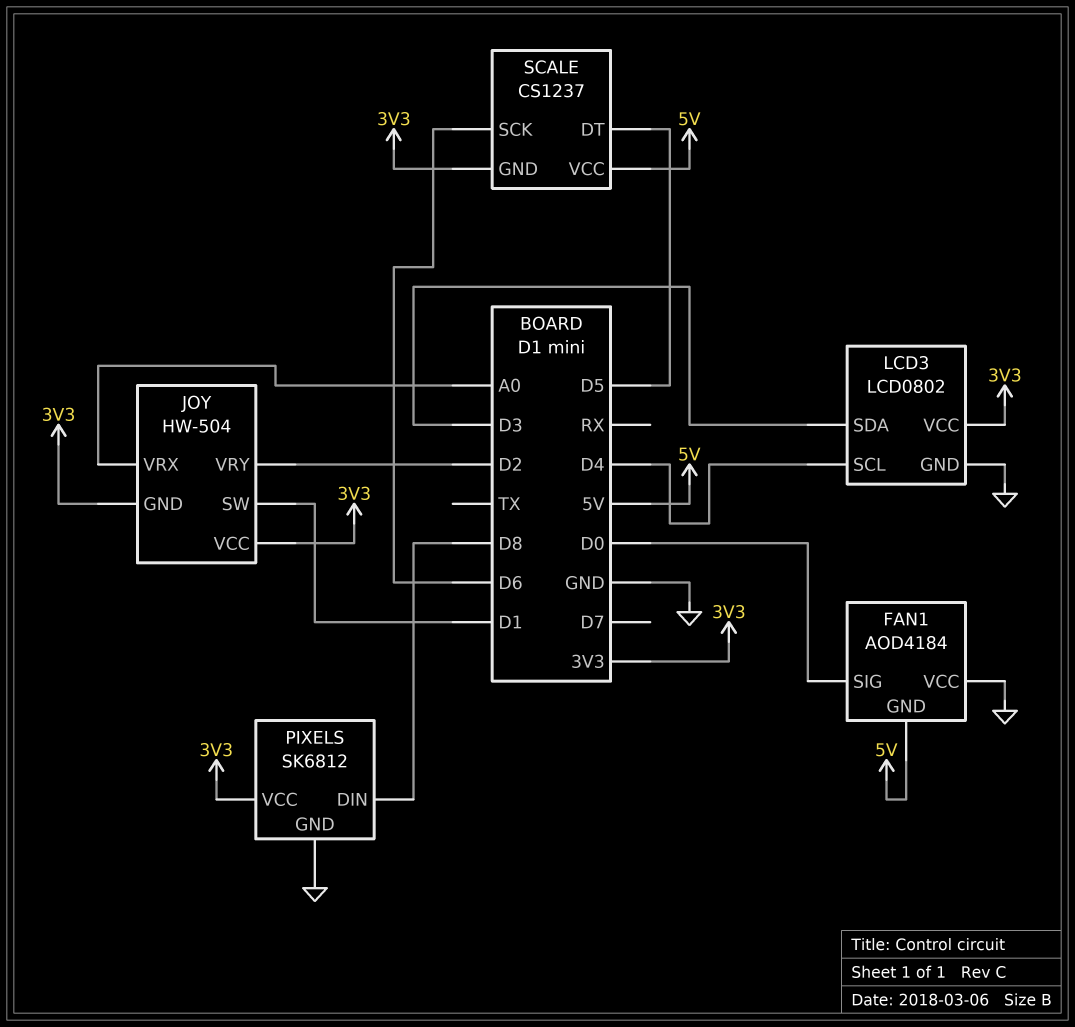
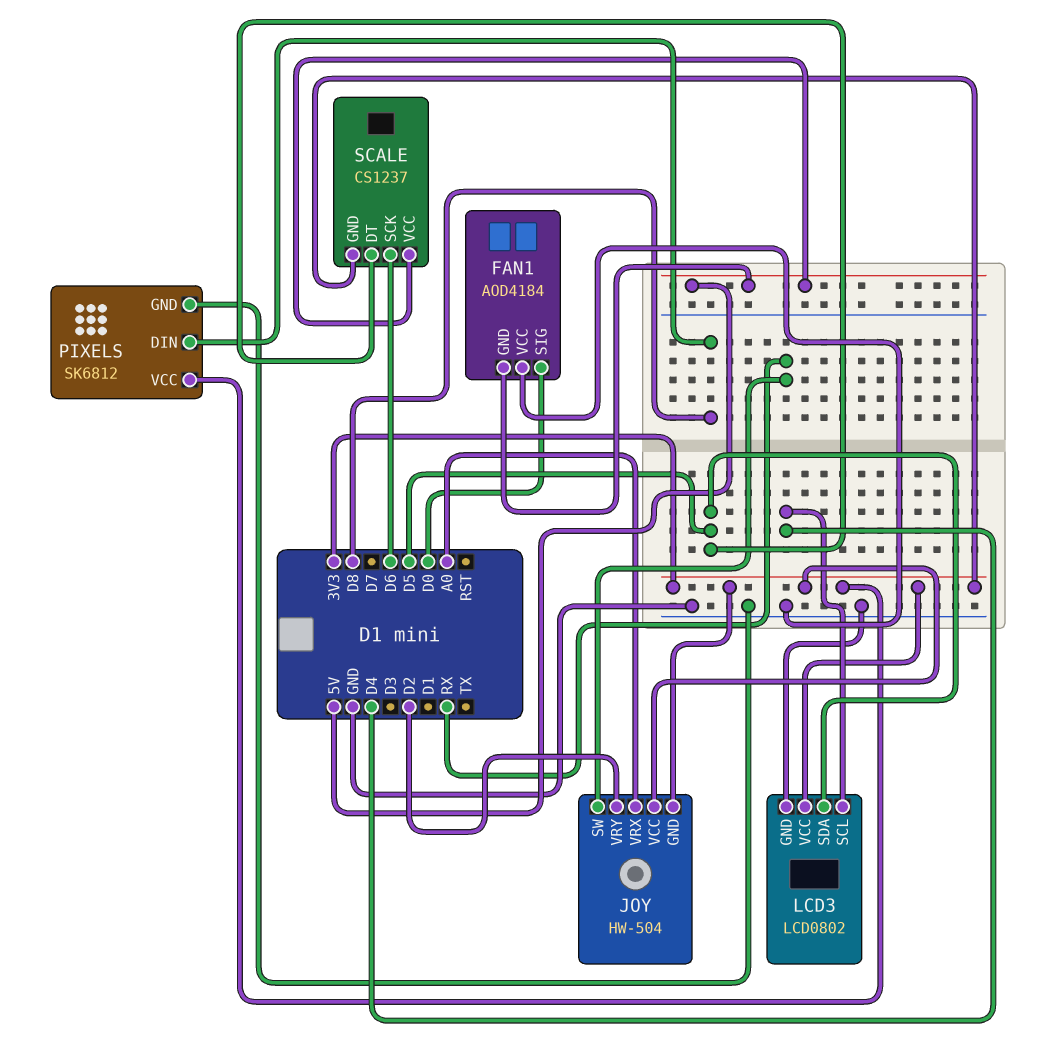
JOY pin SW: D1 -> RX
LCD3 pin SDA: D3 -> D5

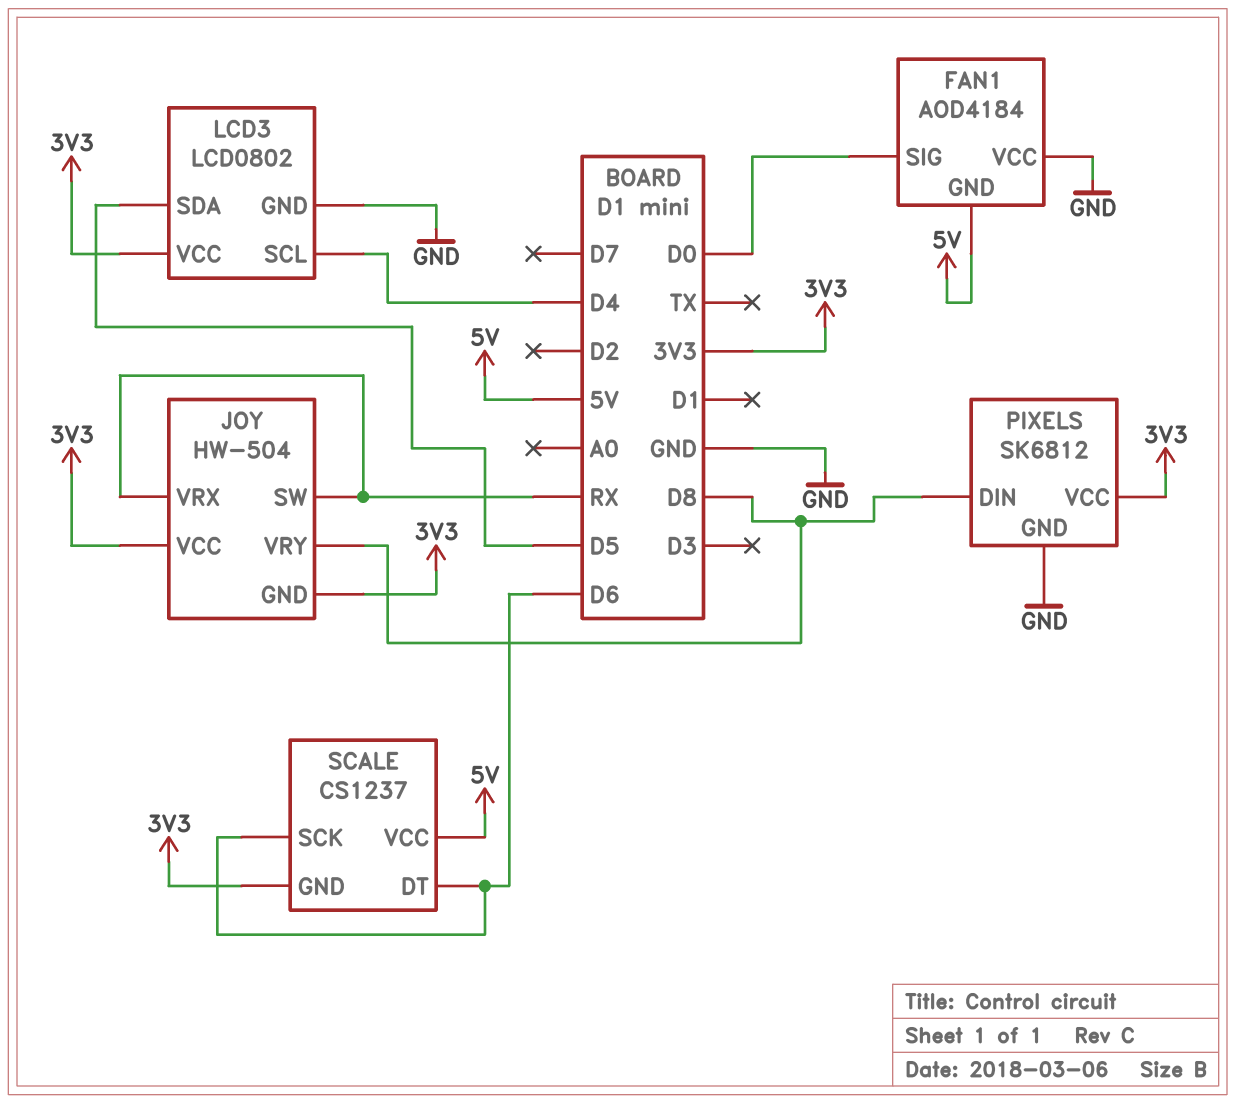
JOY pin VRX: A0 -> RX
JOY pin VRY: D2 -> D8
SCALE pin DT: D5 -> D6

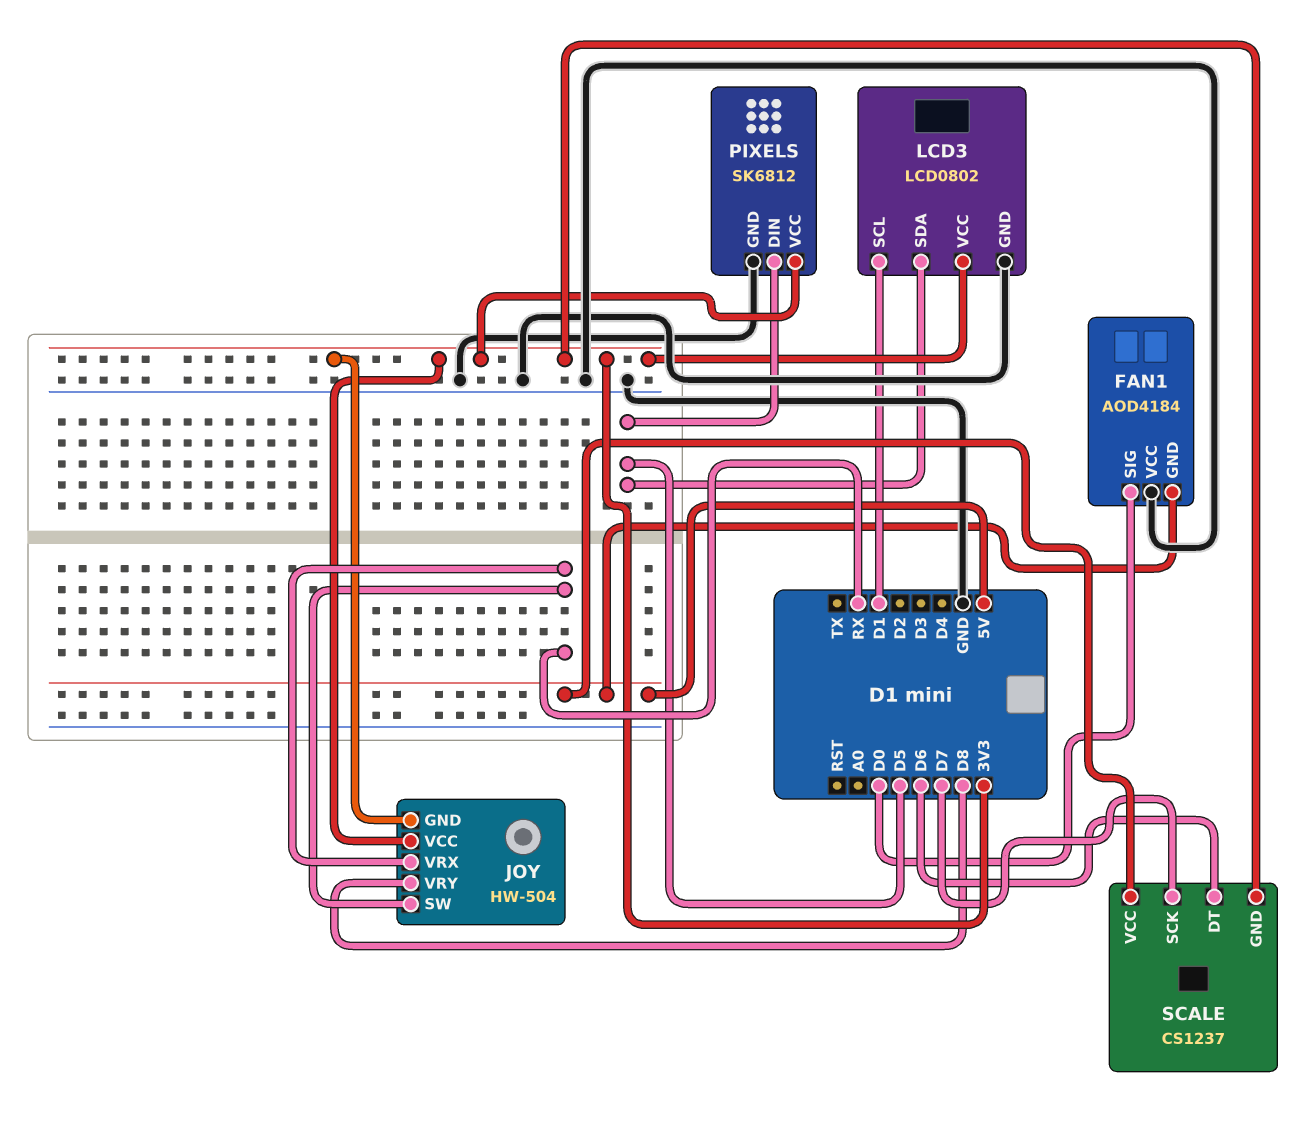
LCD3 pin SCL: D4 -> D1
PIXELS pin DIN: D8 -> D5
SCALE pin SCK: D6 -> D7

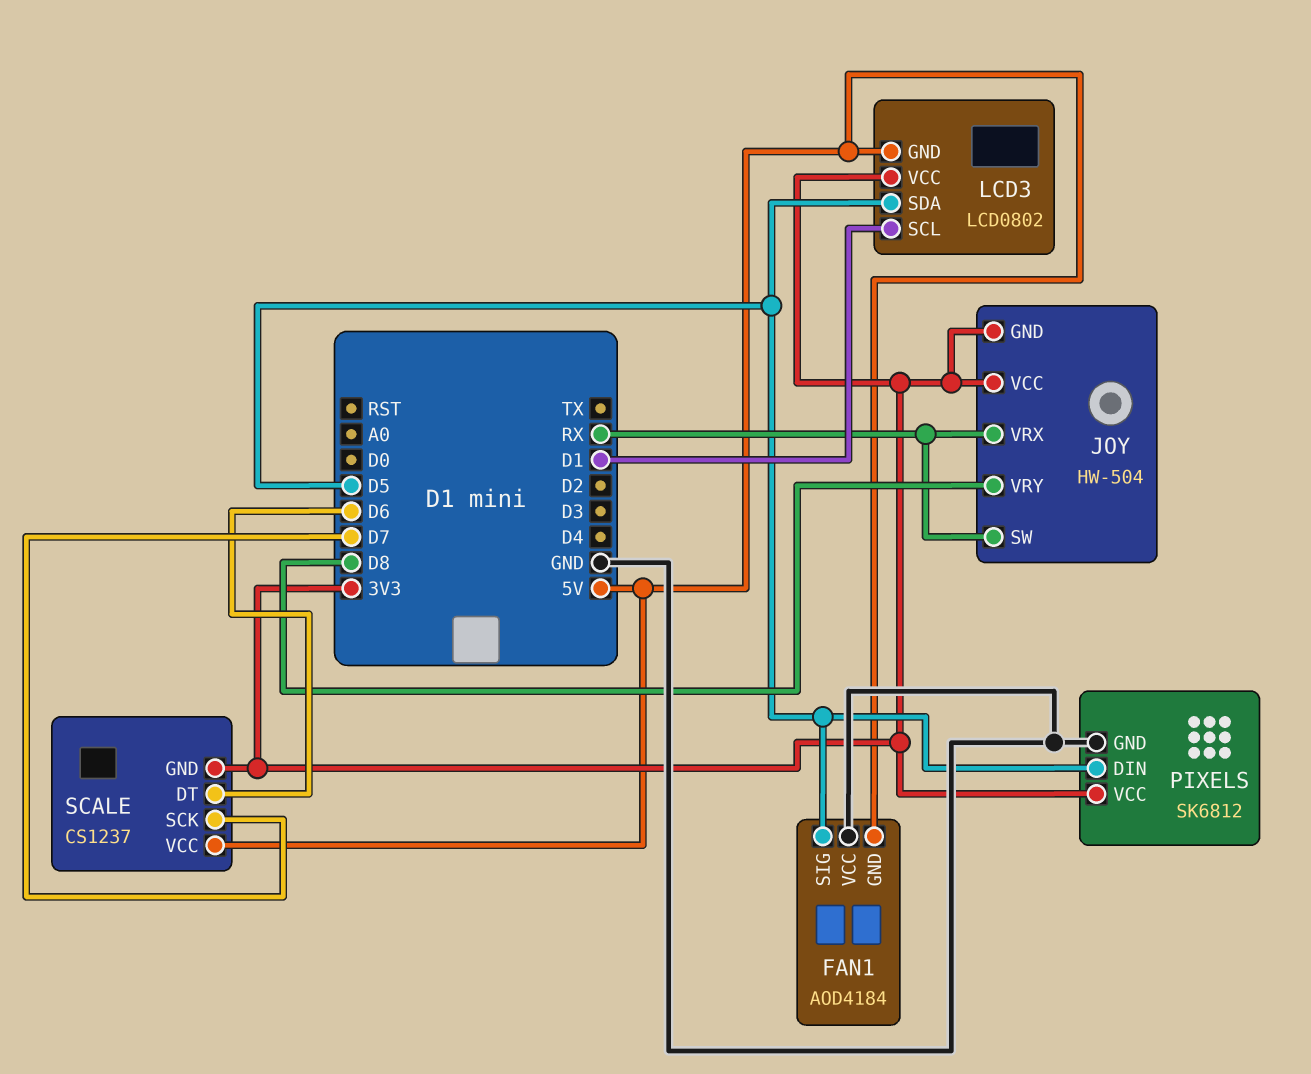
FAN1 pin SIG: D0 -> D5
LCD3 pin GND: GND -> 5V

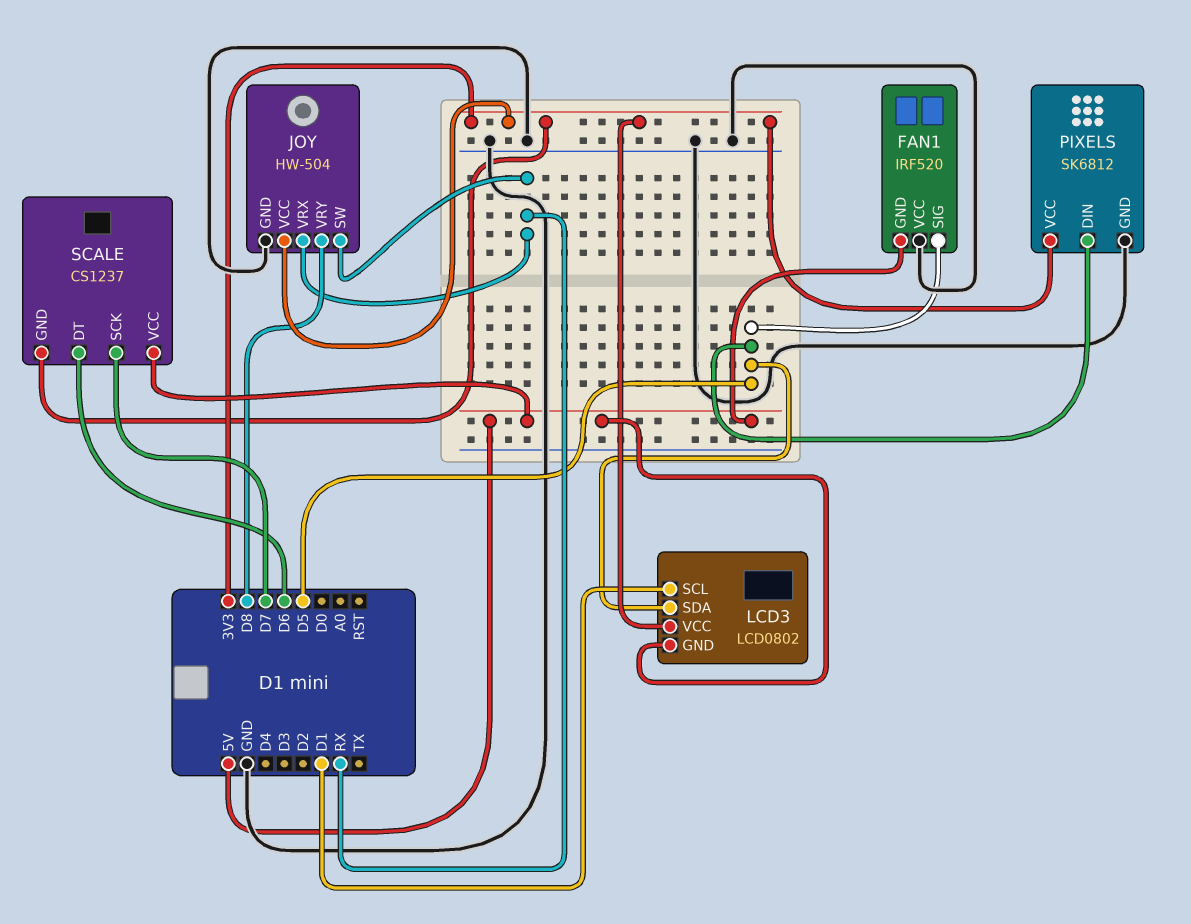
FAN1: AOD4184 -> IRF520
JOY pin GND: 3V3 -> GND

